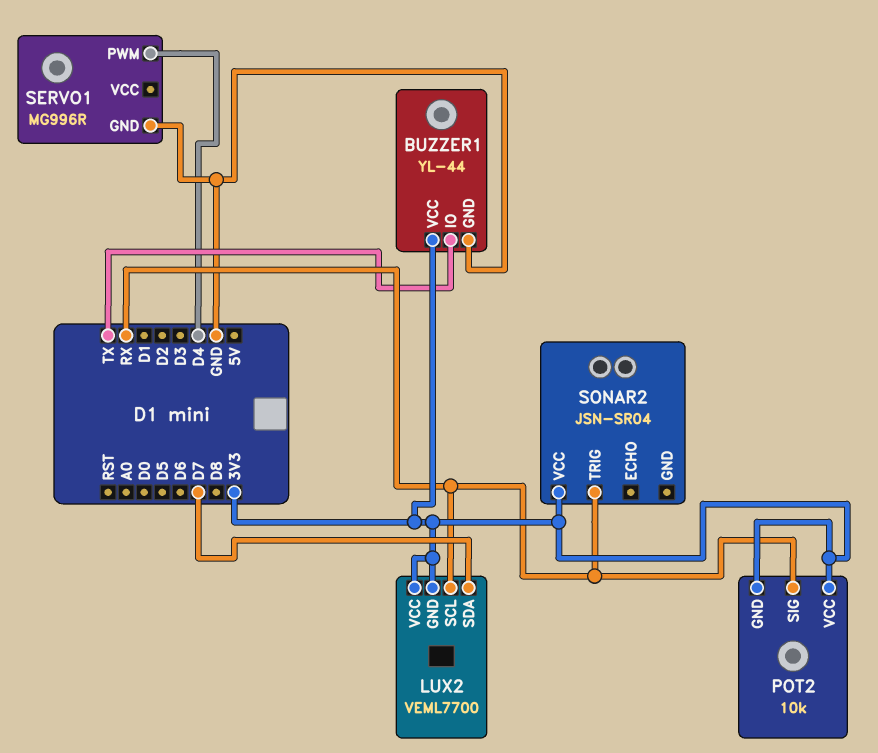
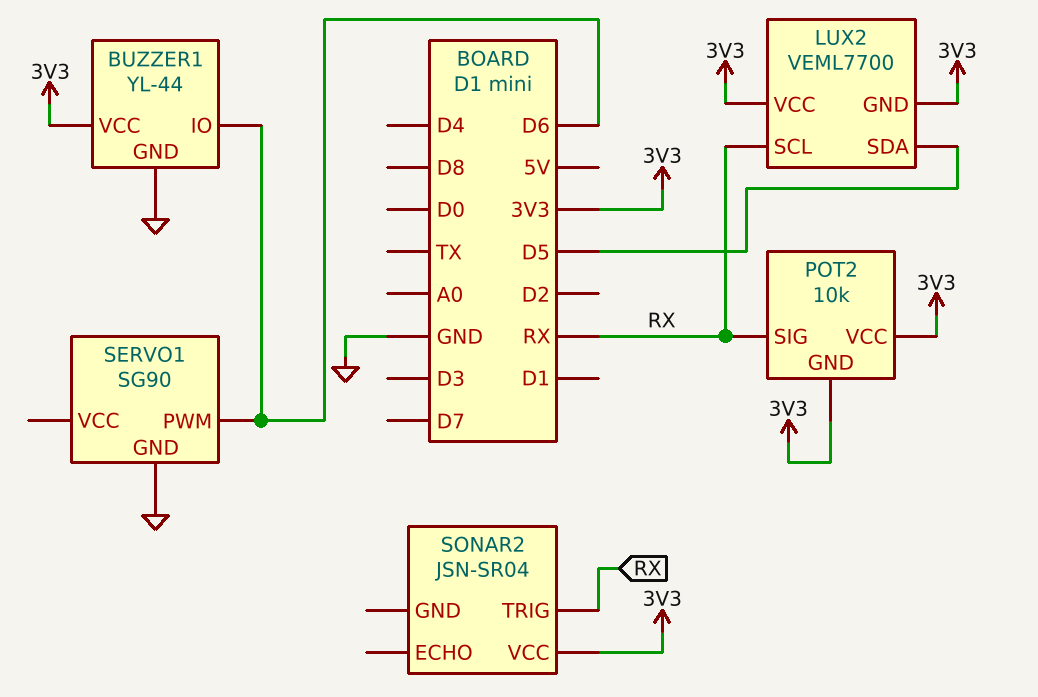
BUZZER1 pin IO: TX -> D6
LUX2 pin SDA: D7 -> D5
SERVO1: MG996R -> SG90
SERVO1 pin PWM: D4 -> D6

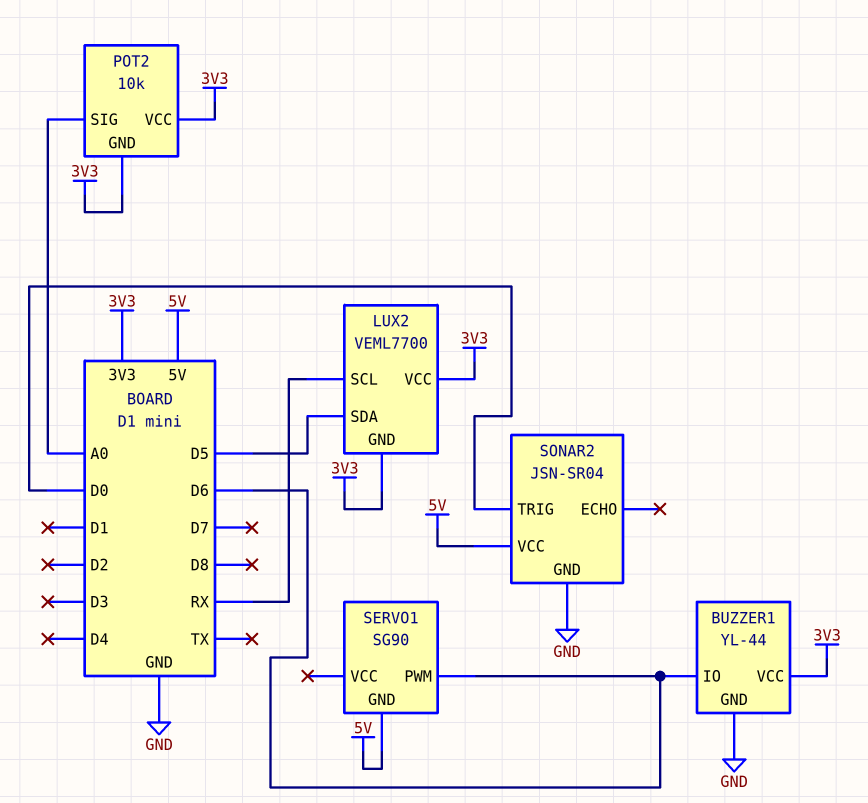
POT2 pin SIG: RX -> A0
SERVO1 pin GND: GND -> 5V
SONAR2 pin GND: none -> GND
SONAR2 pin TRIG: RX -> D0
SONAR2 pin VCC: 3V3 -> 5V

